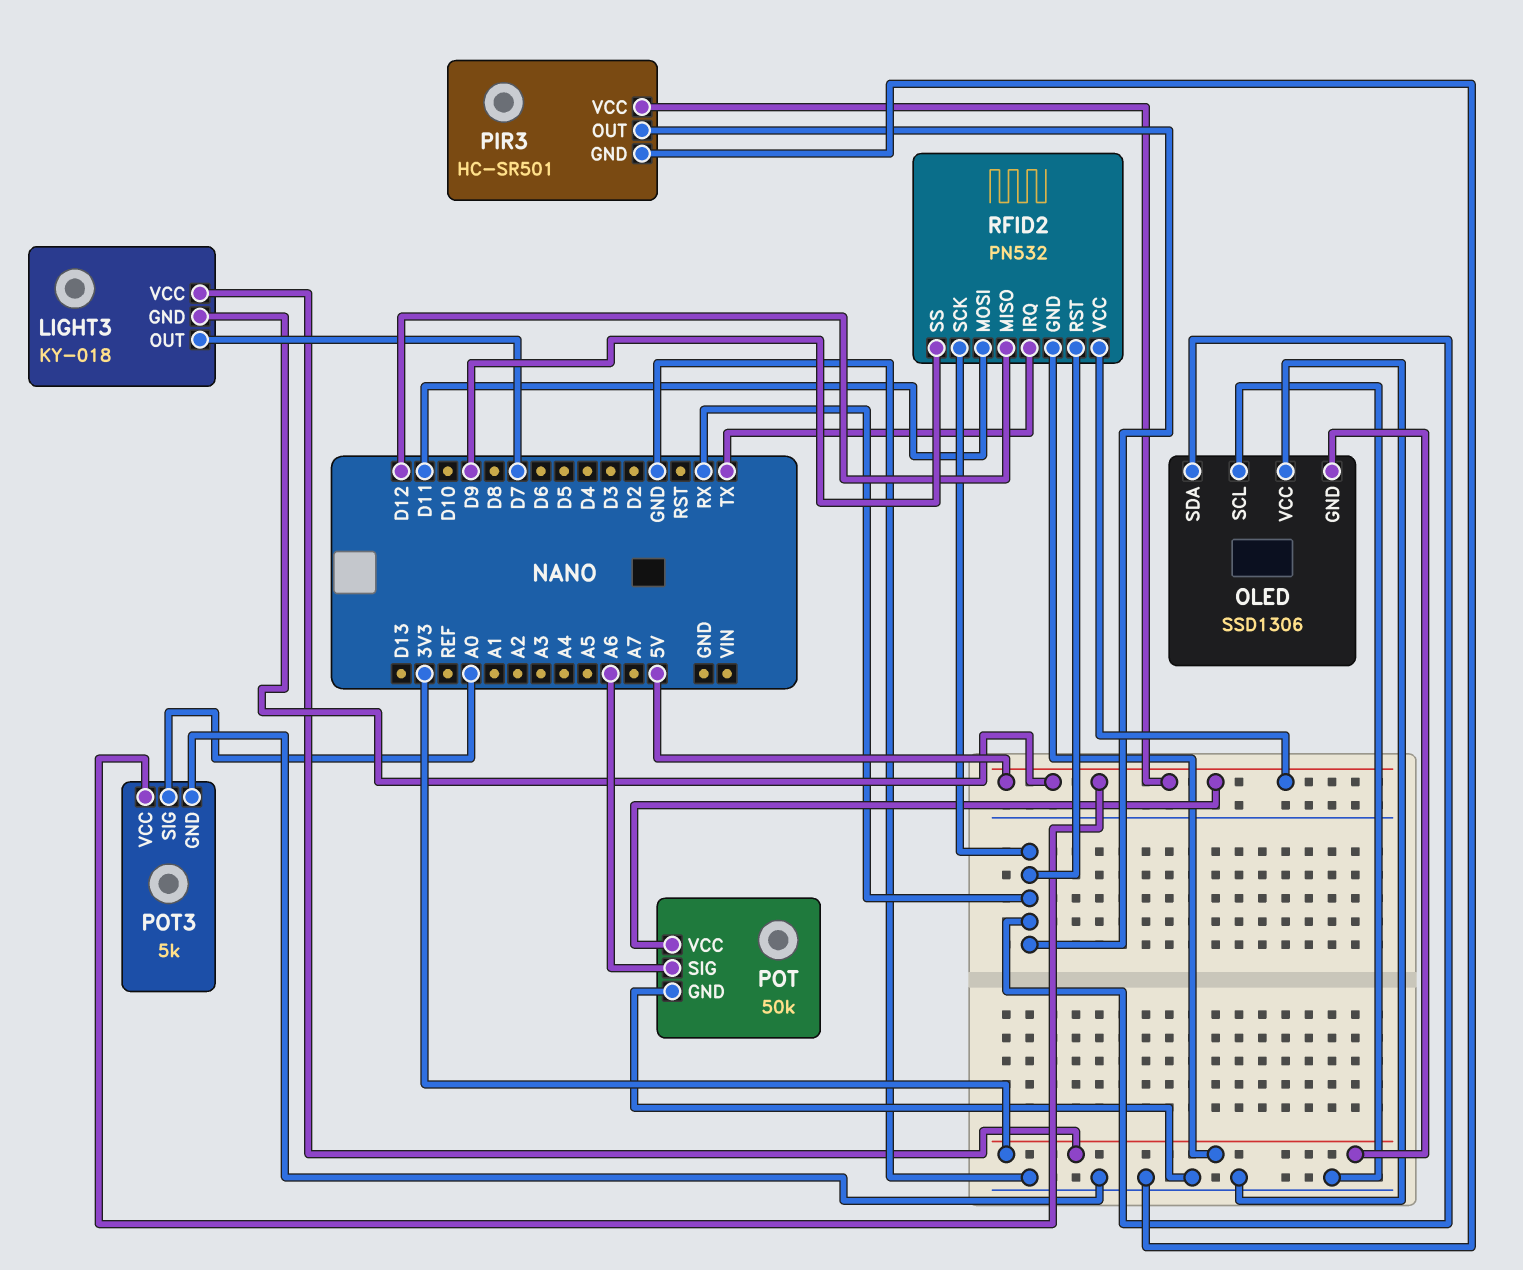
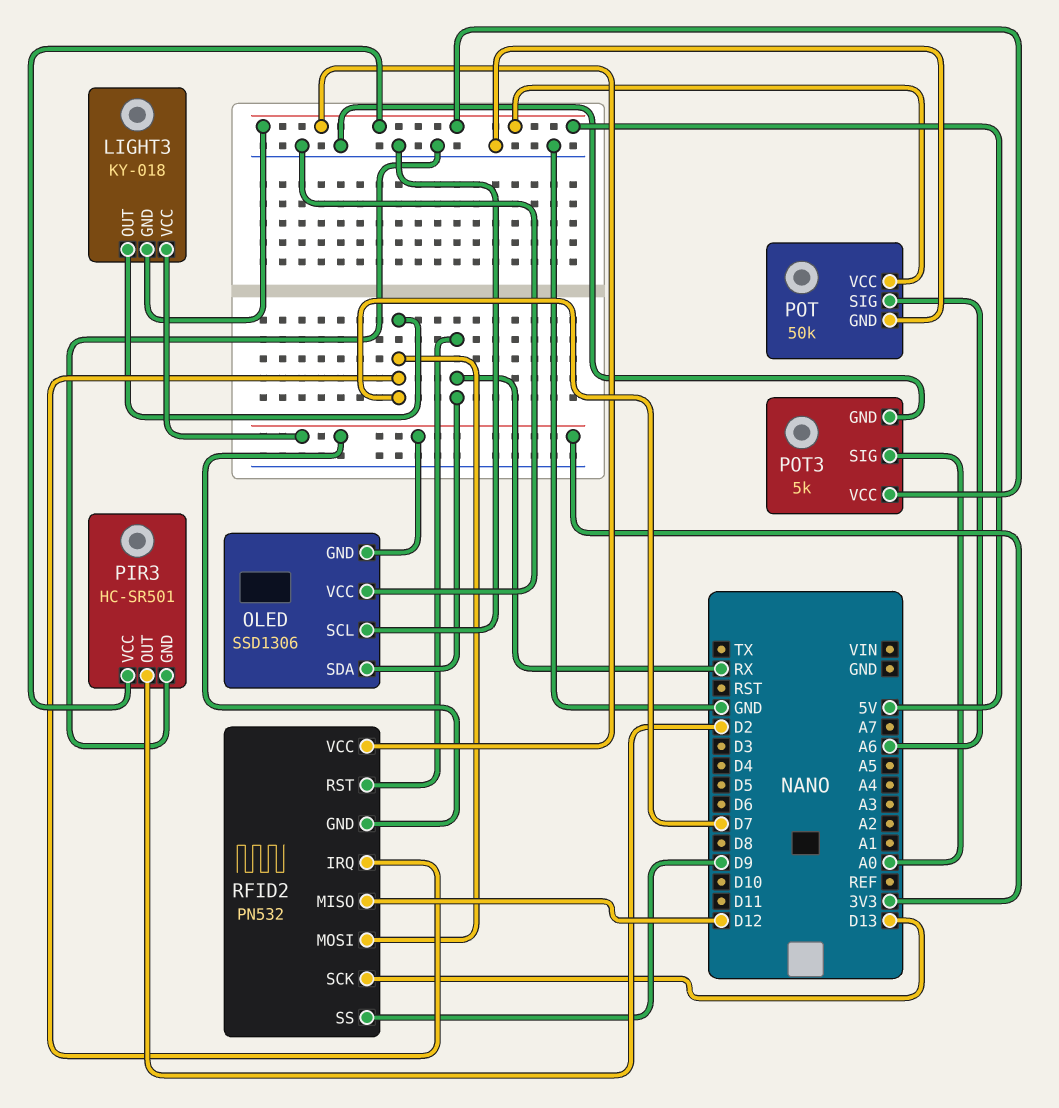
PIR3 pin OUT: RX -> D2
RFID2 pin IRQ: TX -> D7
RFID2 pin MOSI: D11 -> D7
RFID2 pin SCK: RX -> D13

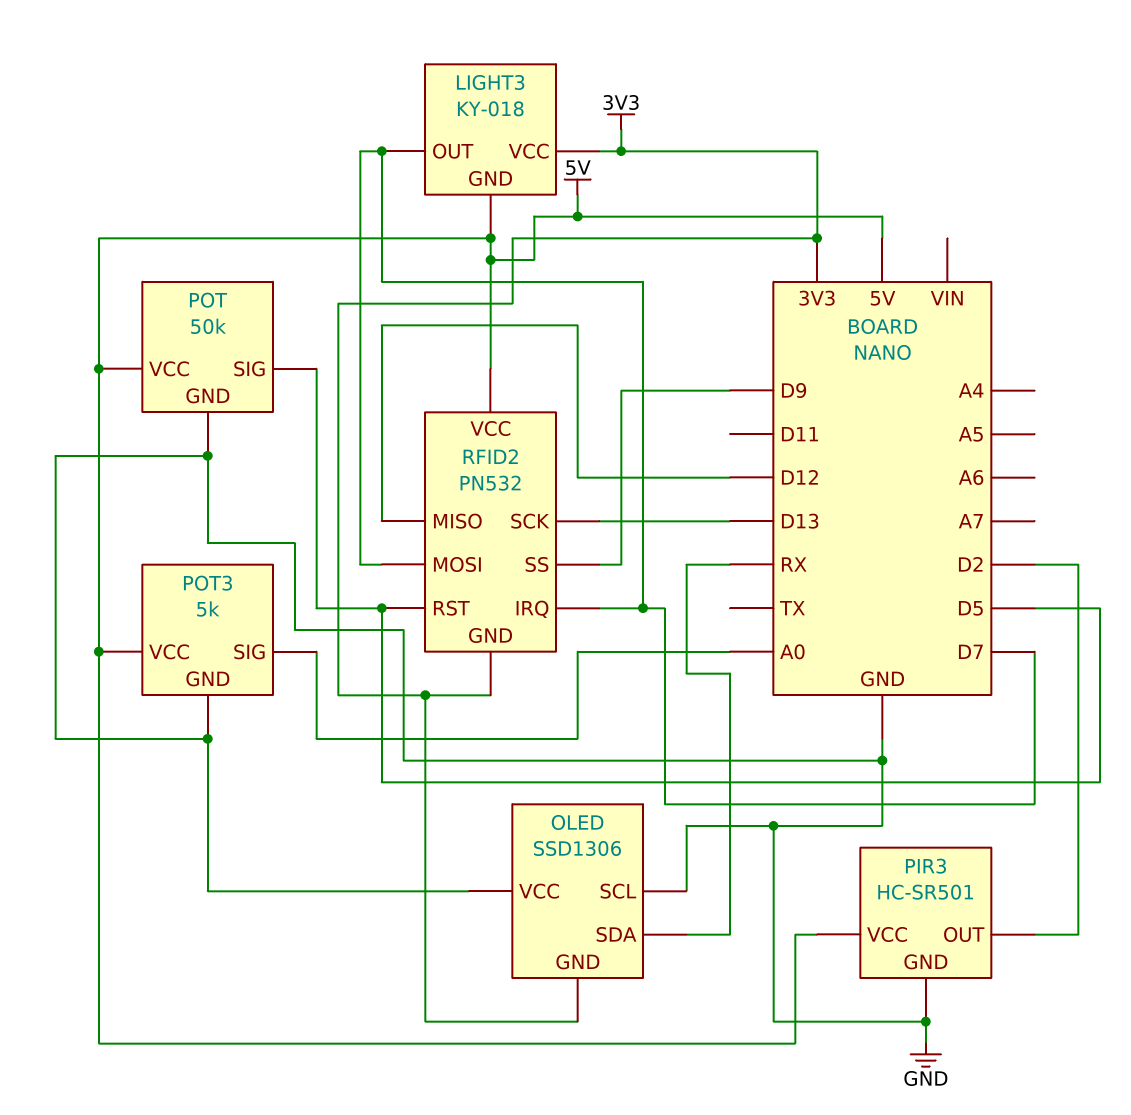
POT pin SIG: A6 -> D5
RFID2 pin RST: RX -> D5

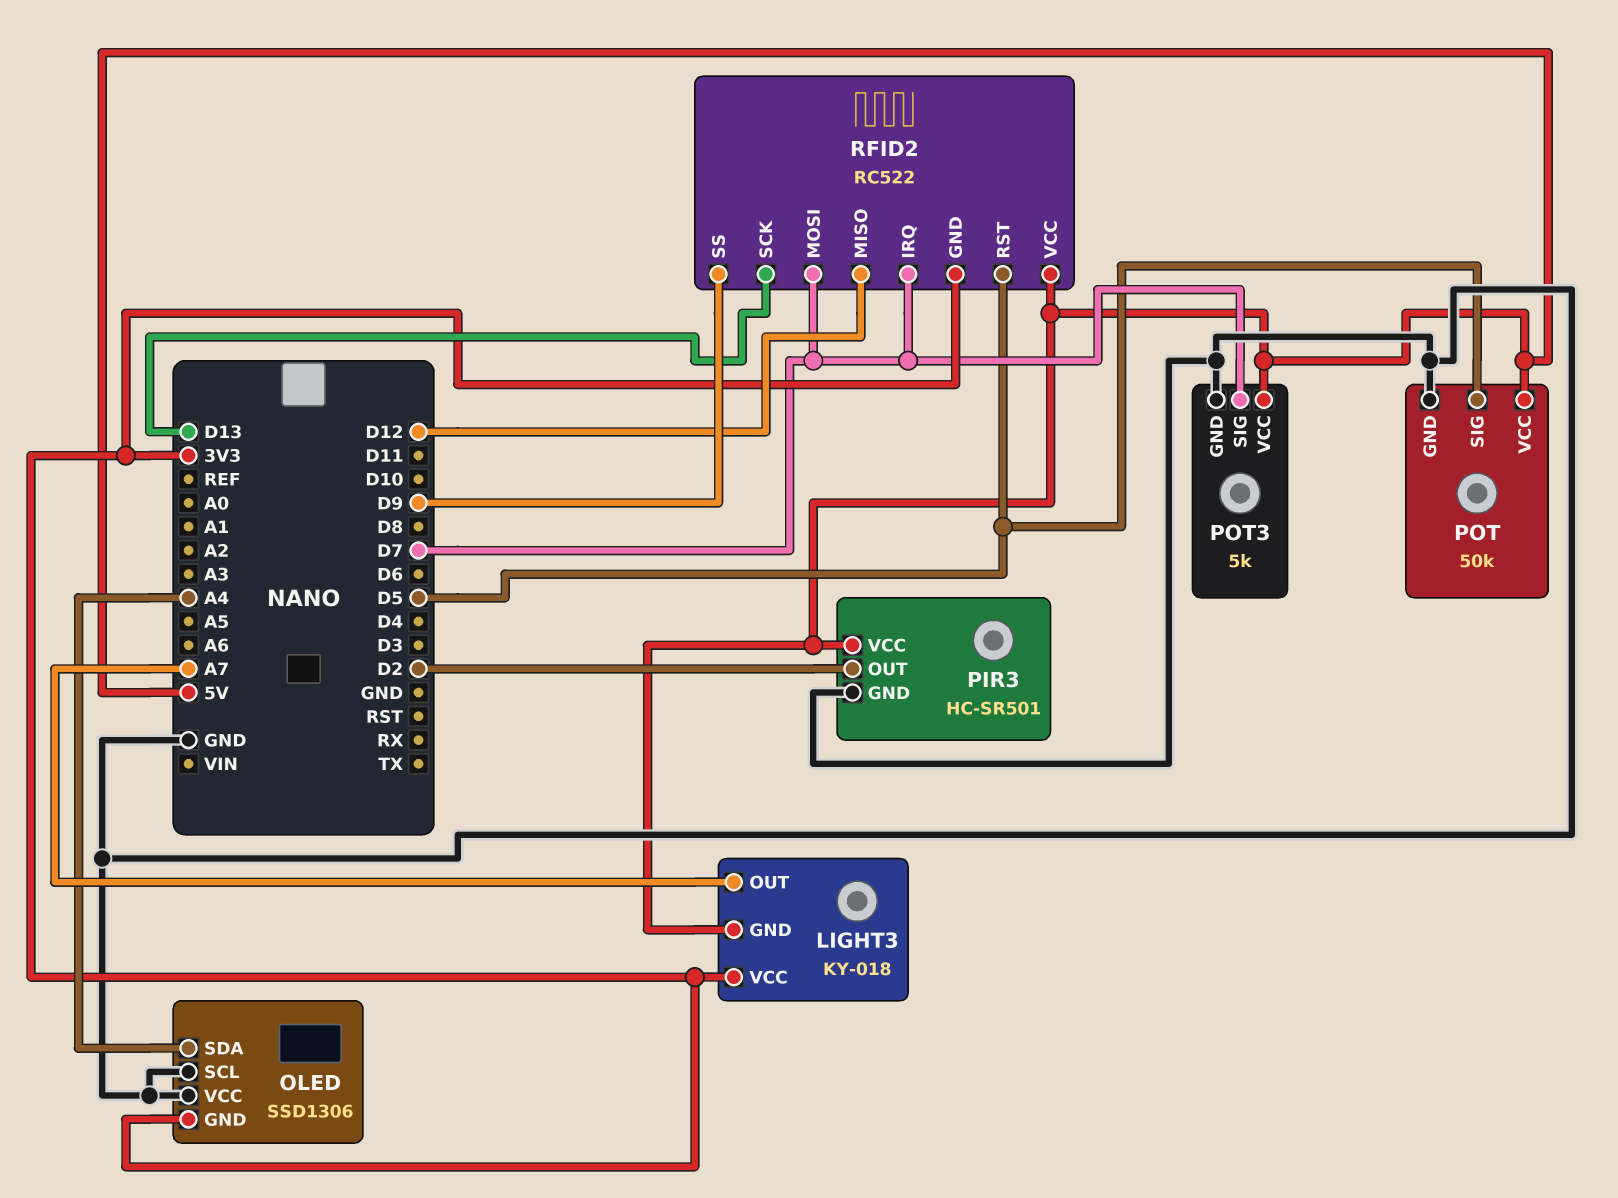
LIGHT3 pin OUT: D7 -> A7
OLED pin SDA: RX -> A4
POT3 pin SIG: A0 -> D7
RFID2: PN532 -> RC522

